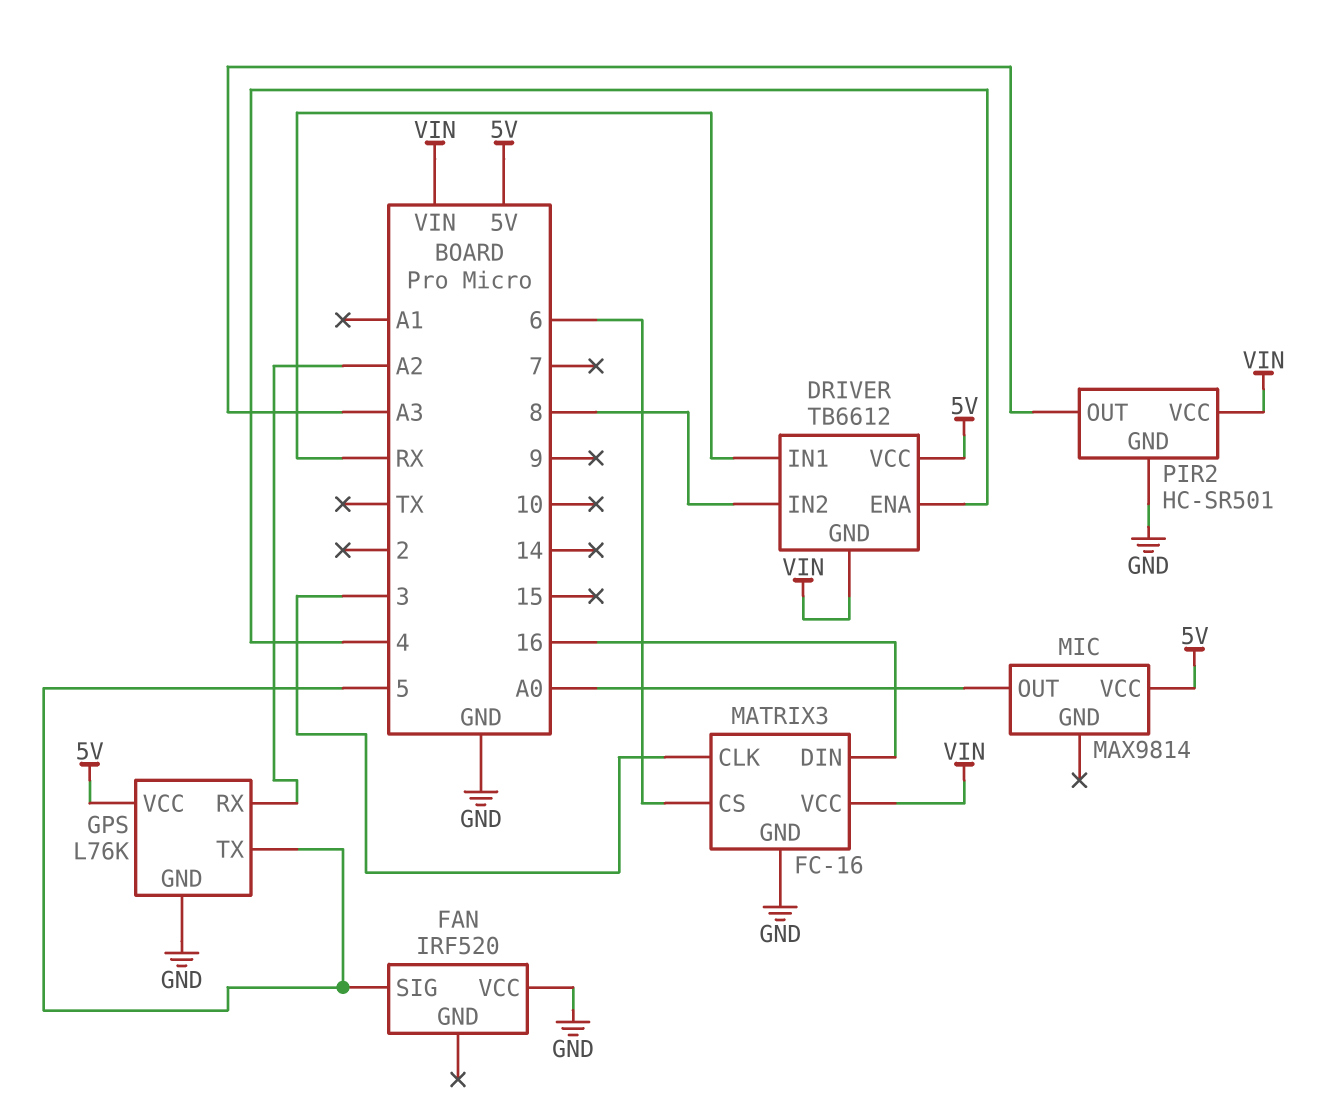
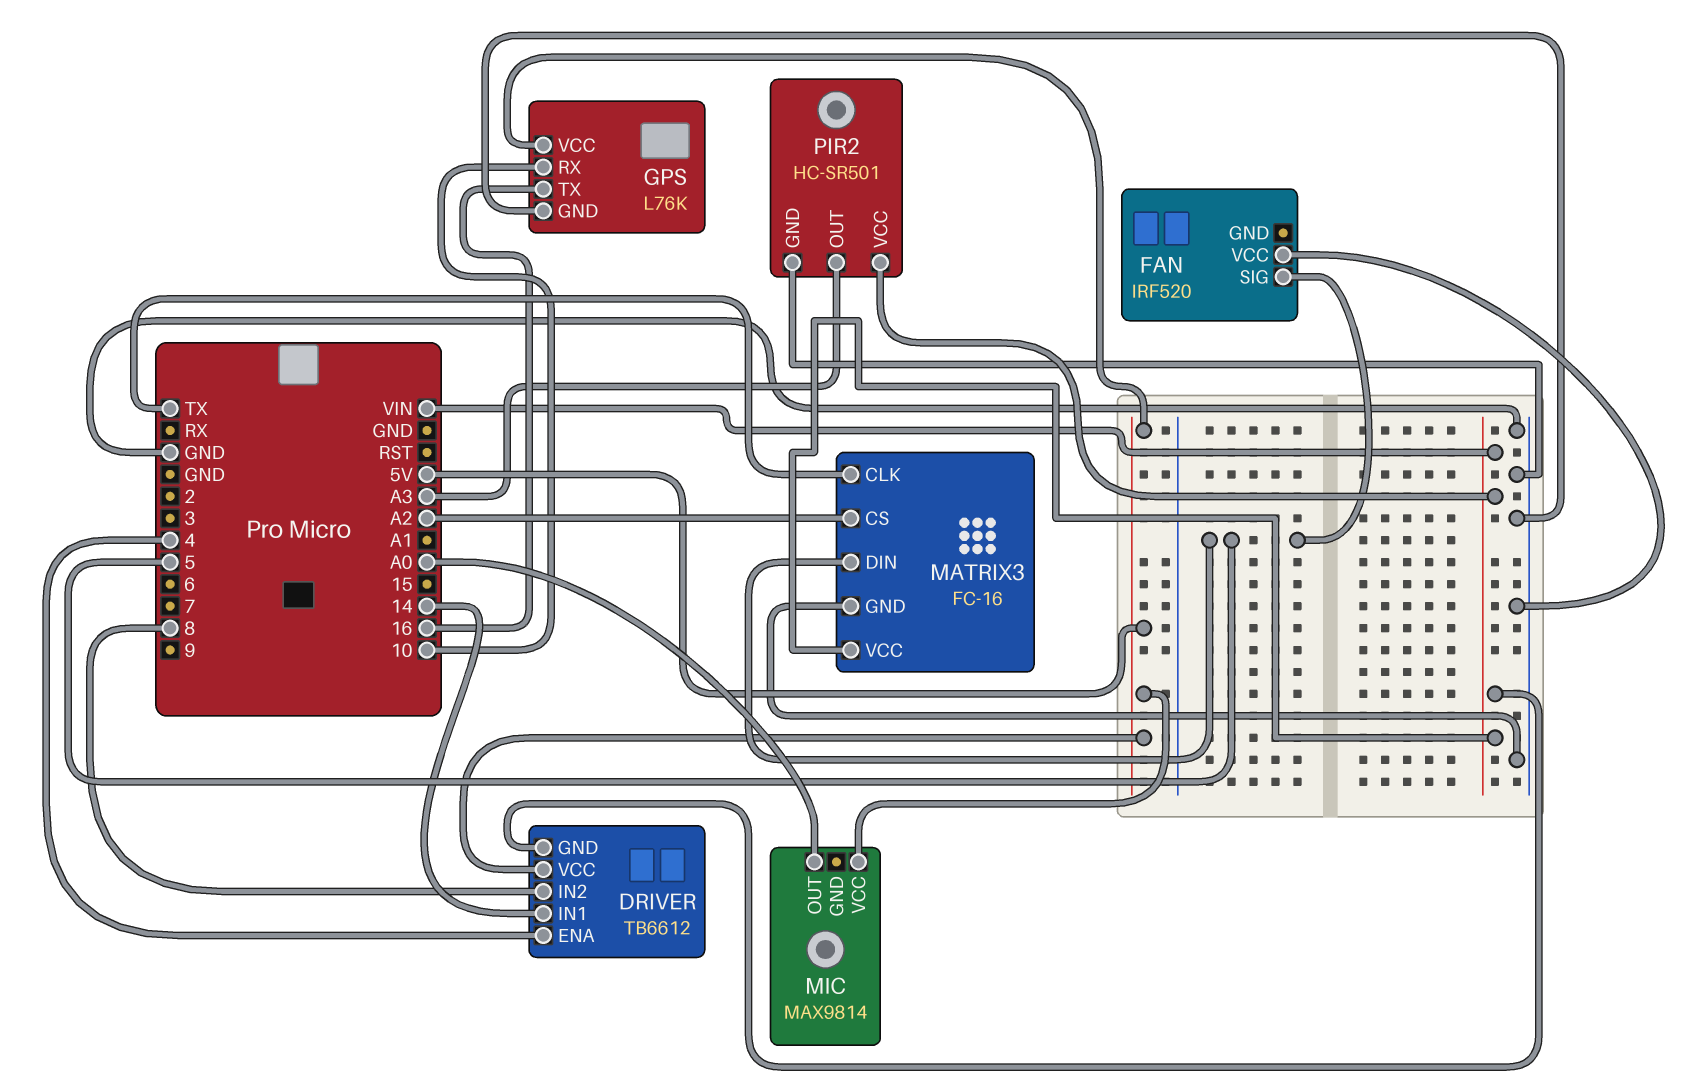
DRIVER pin IN1: RX -> 14
GPS pin RX: A2 -> 10
GPS pin TX: 5 -> 16
MATRIX3 pin CLK: 3 -> TX
MATRIX3 pin CS: 6 -> A2
MATRIX3 pin DIN: 16 -> 5

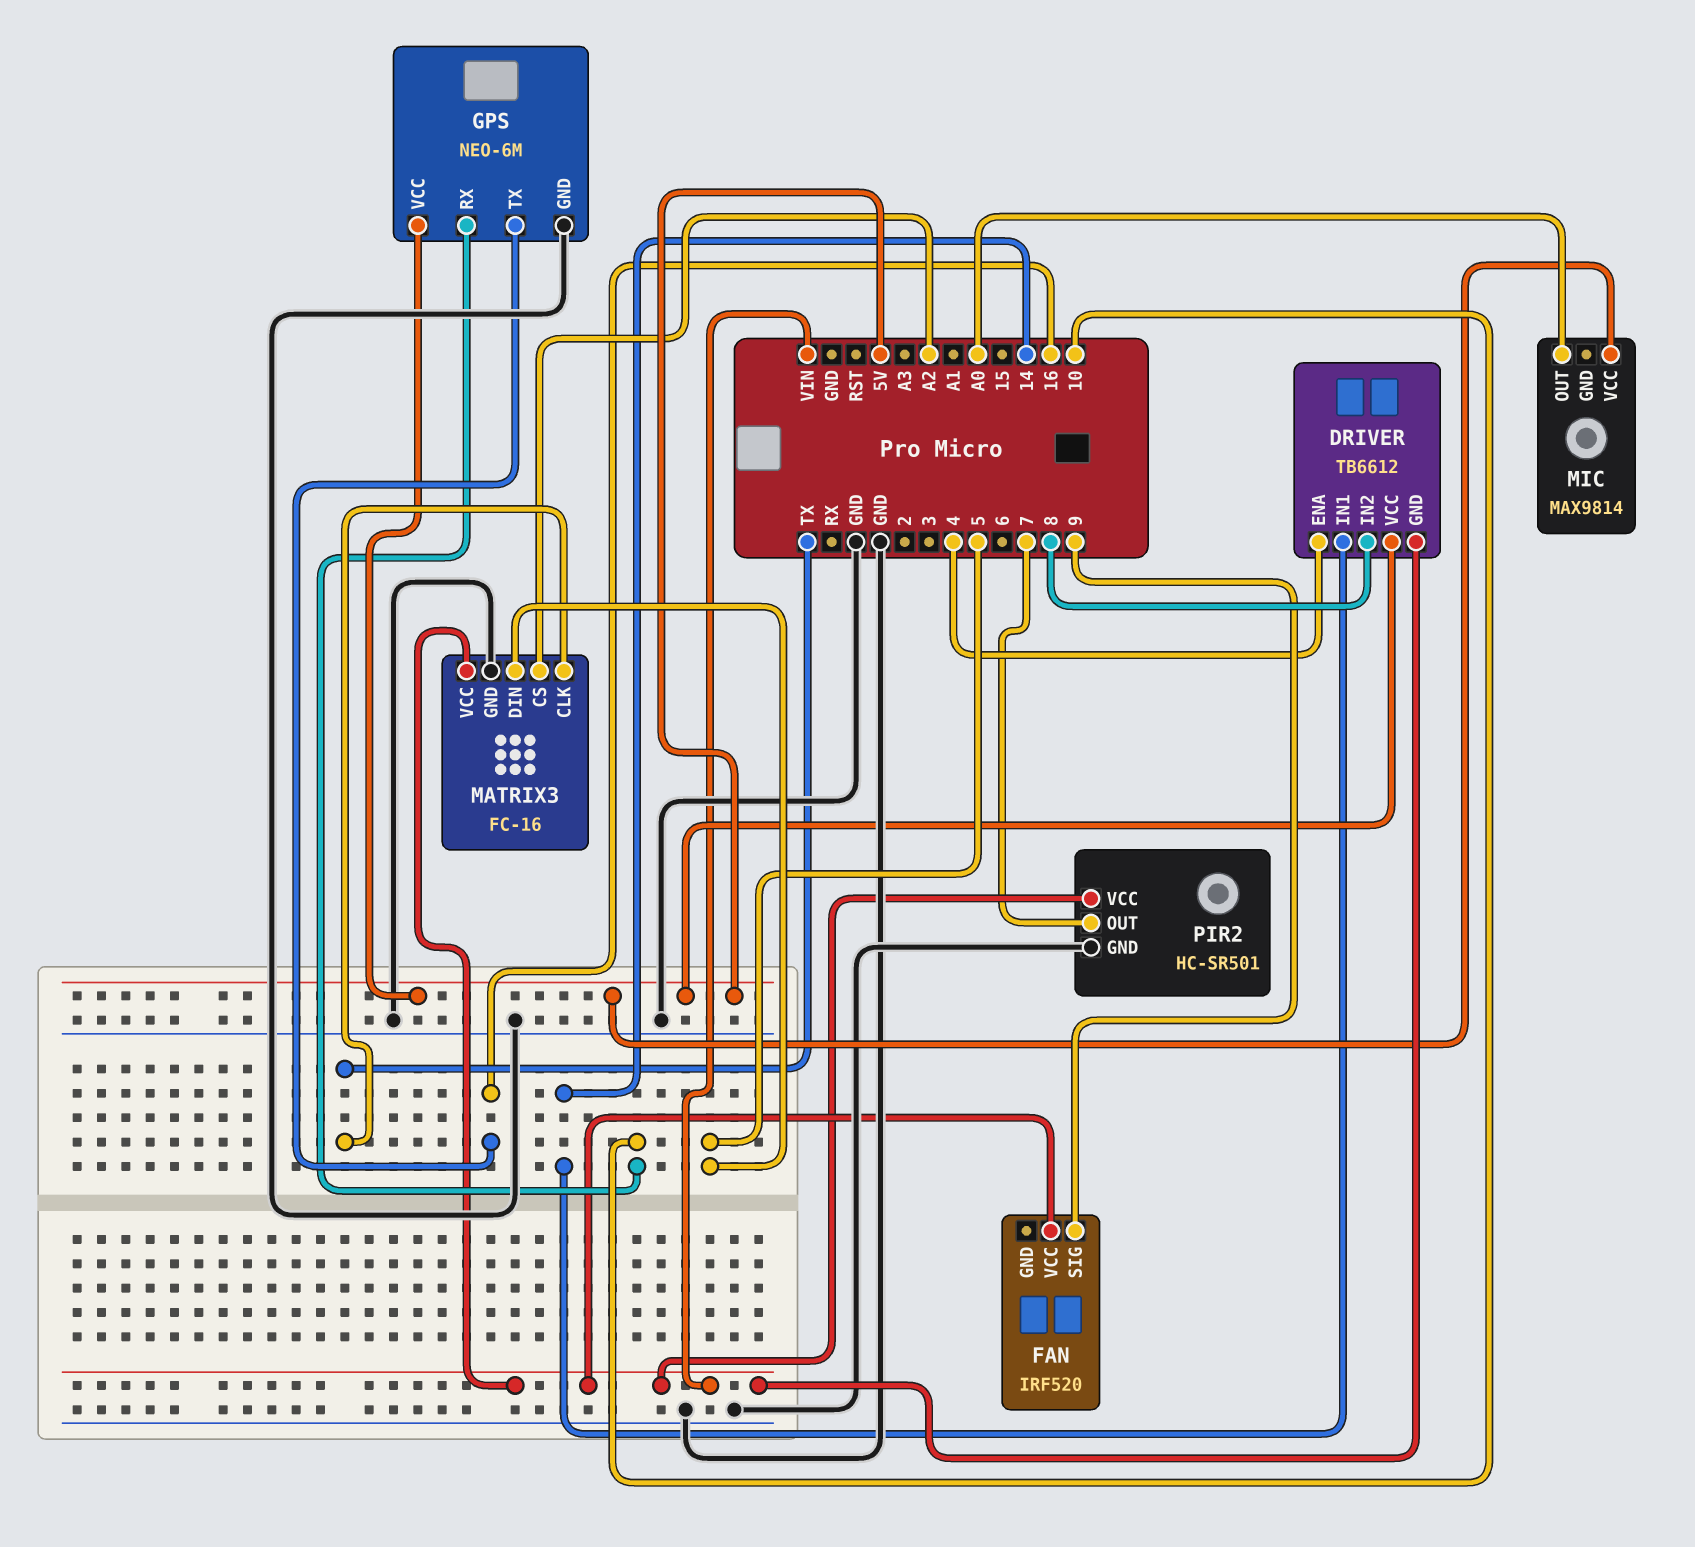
FAN pin SIG: 5 -> 9
FAN pin VCC: GND -> VIN
GPS: L76K -> NEO-6M
PIR2 pin OUT: A3 -> 7

